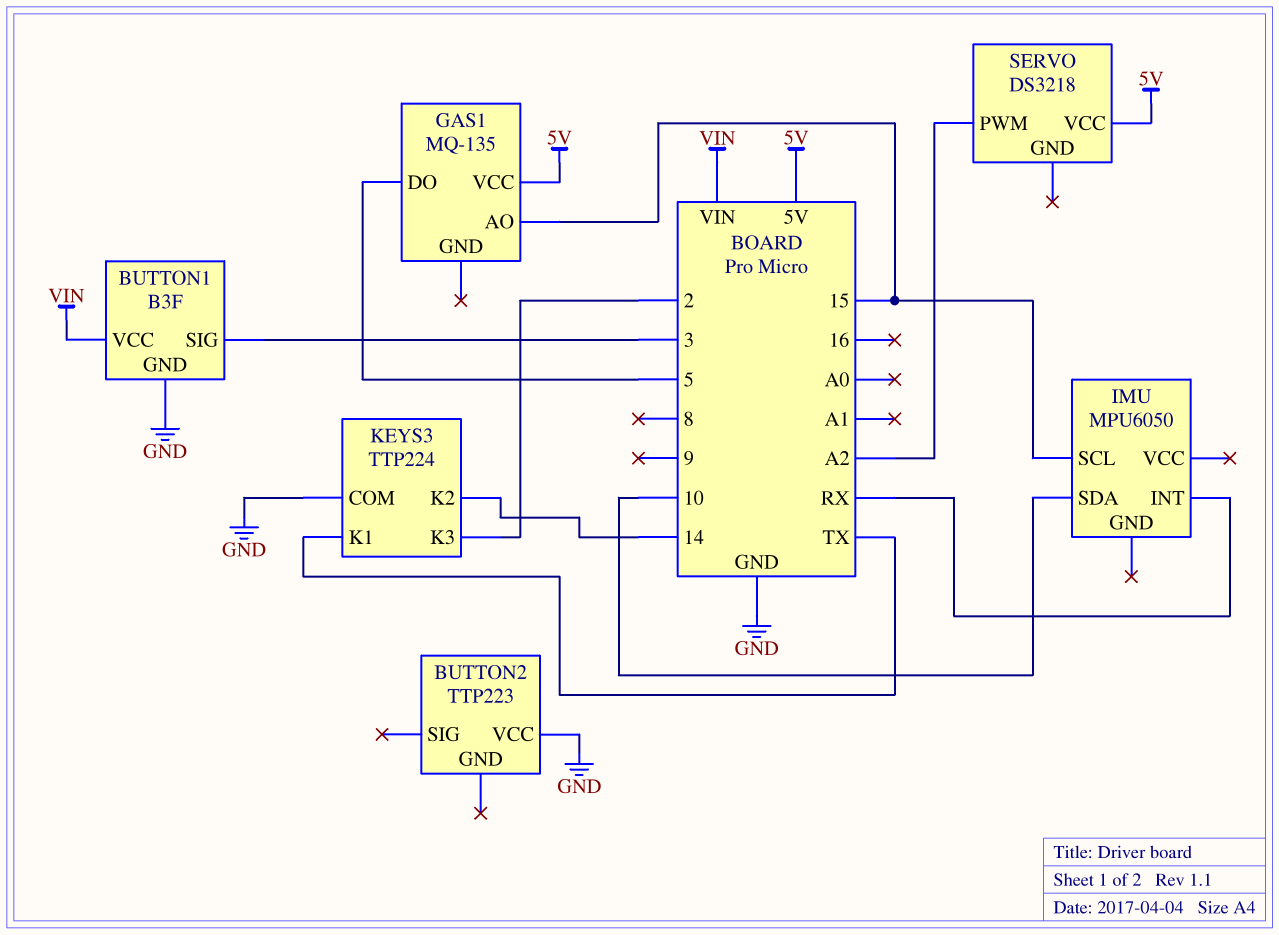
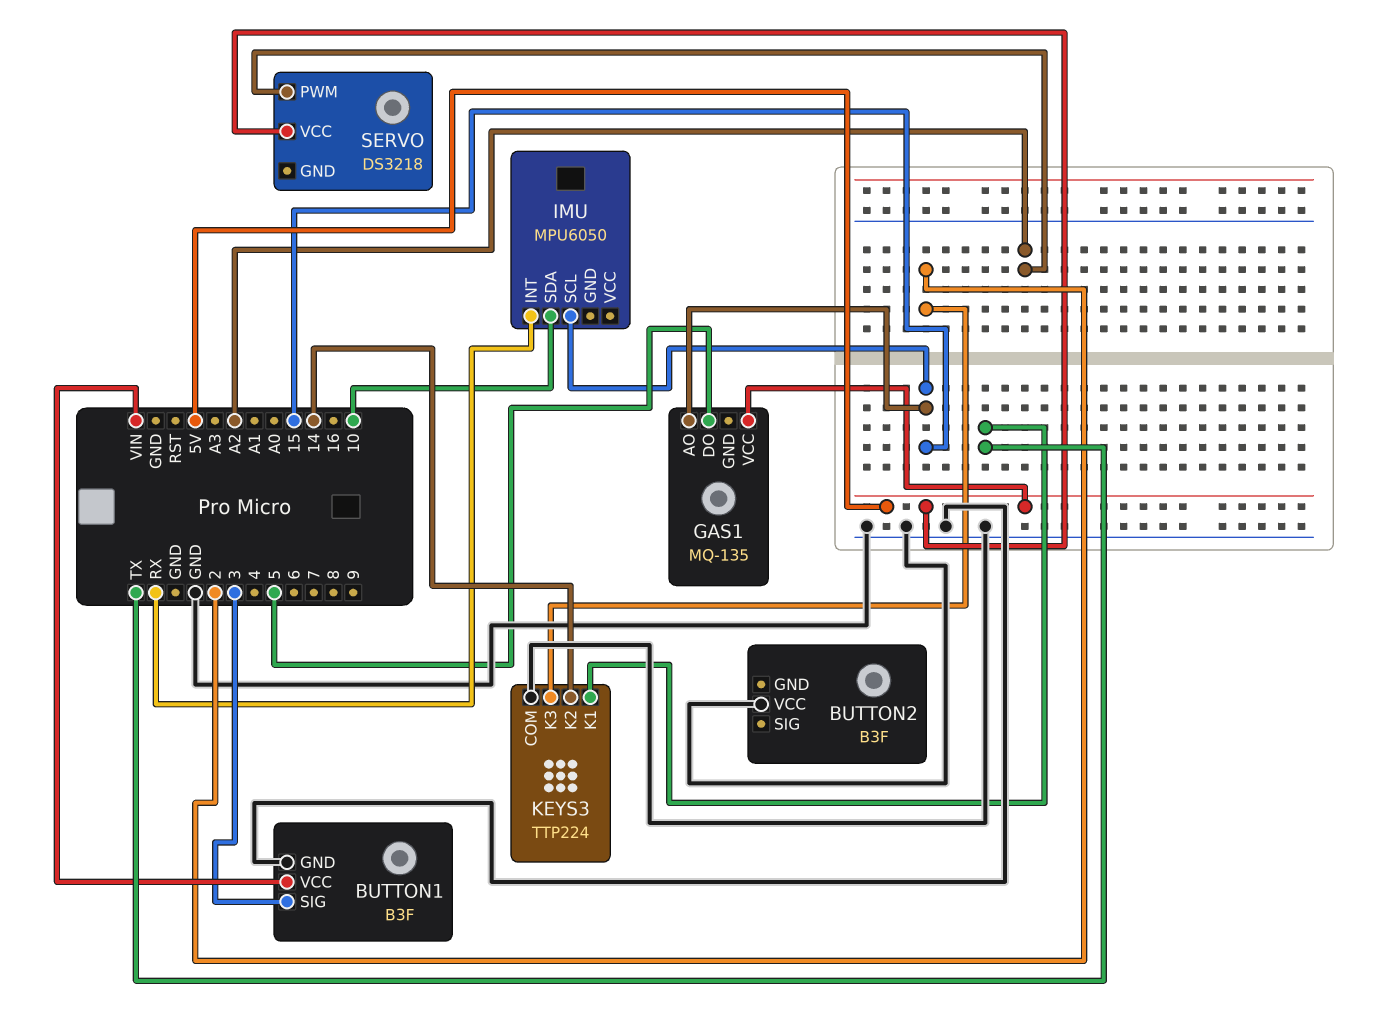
BUTTON2: TTP223 -> B3F

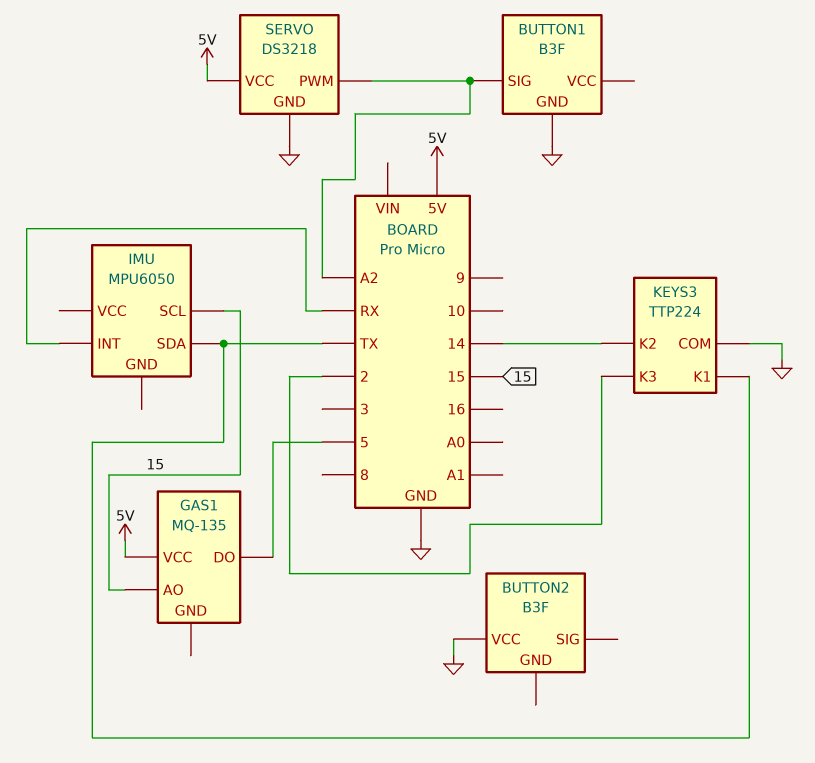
BUTTON1 pin SIG: 3 -> A2
BUTTON1 pin VCC: VIN -> none
IMU pin SDA: 10 -> TX
SERVO pin GND: none -> GND

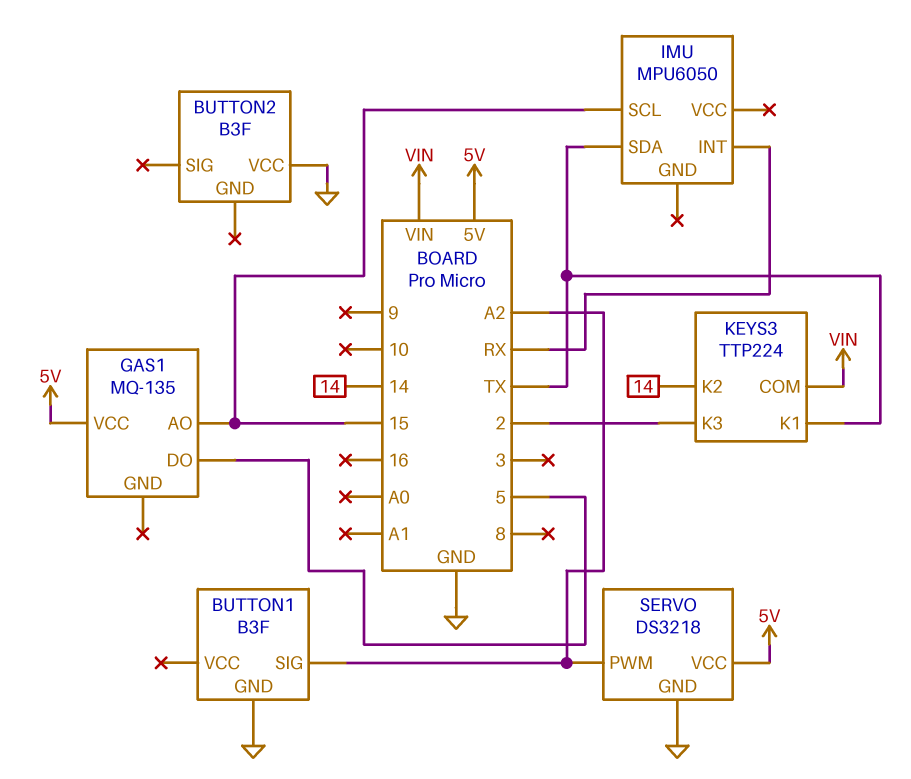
KEYS3 pin COM: GND -> VIN

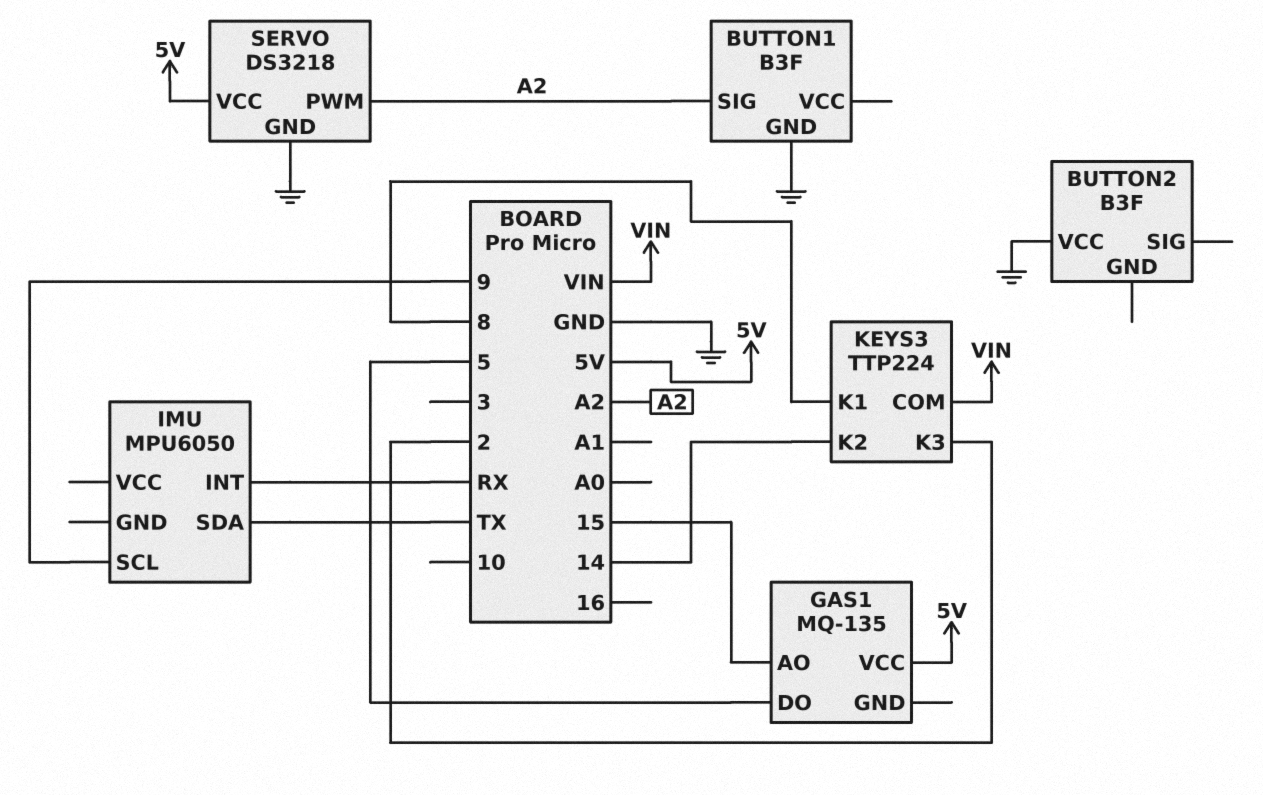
IMU pin SCL: 15 -> 9
KEYS3 pin K1: TX -> 8

